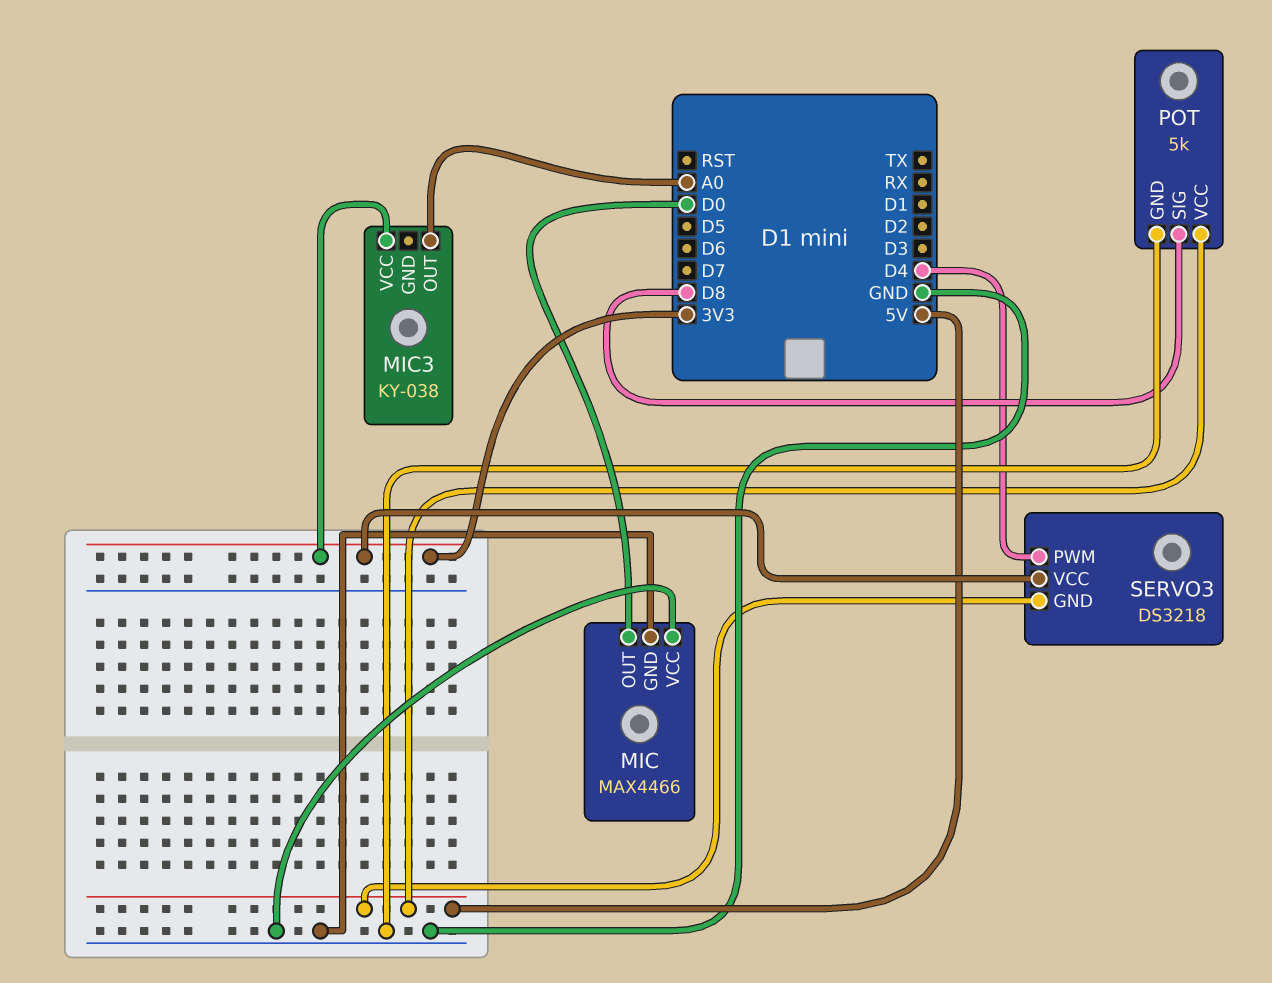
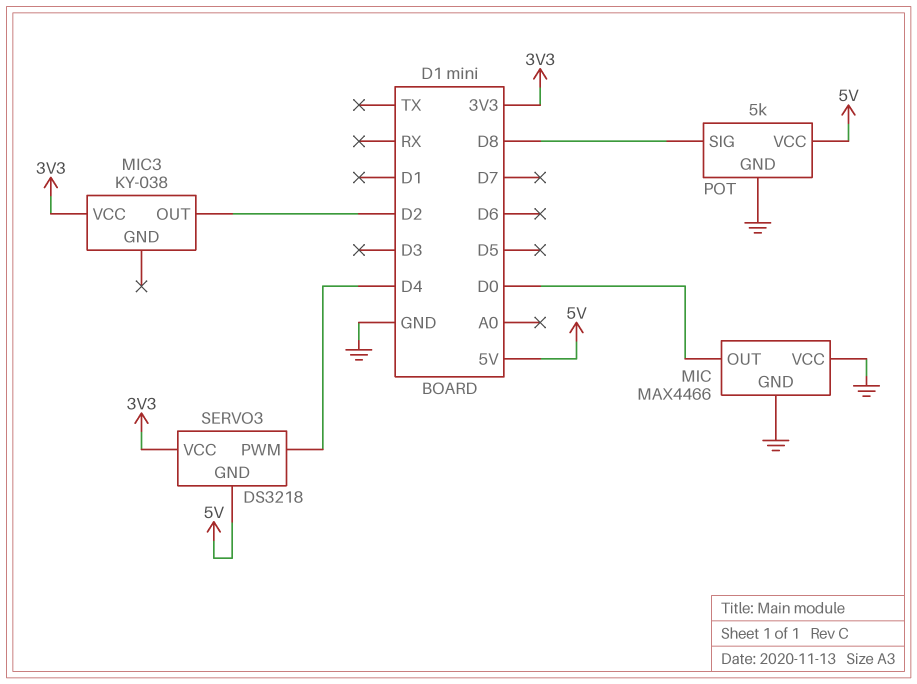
MIC3 pin OUT: A0 -> D2

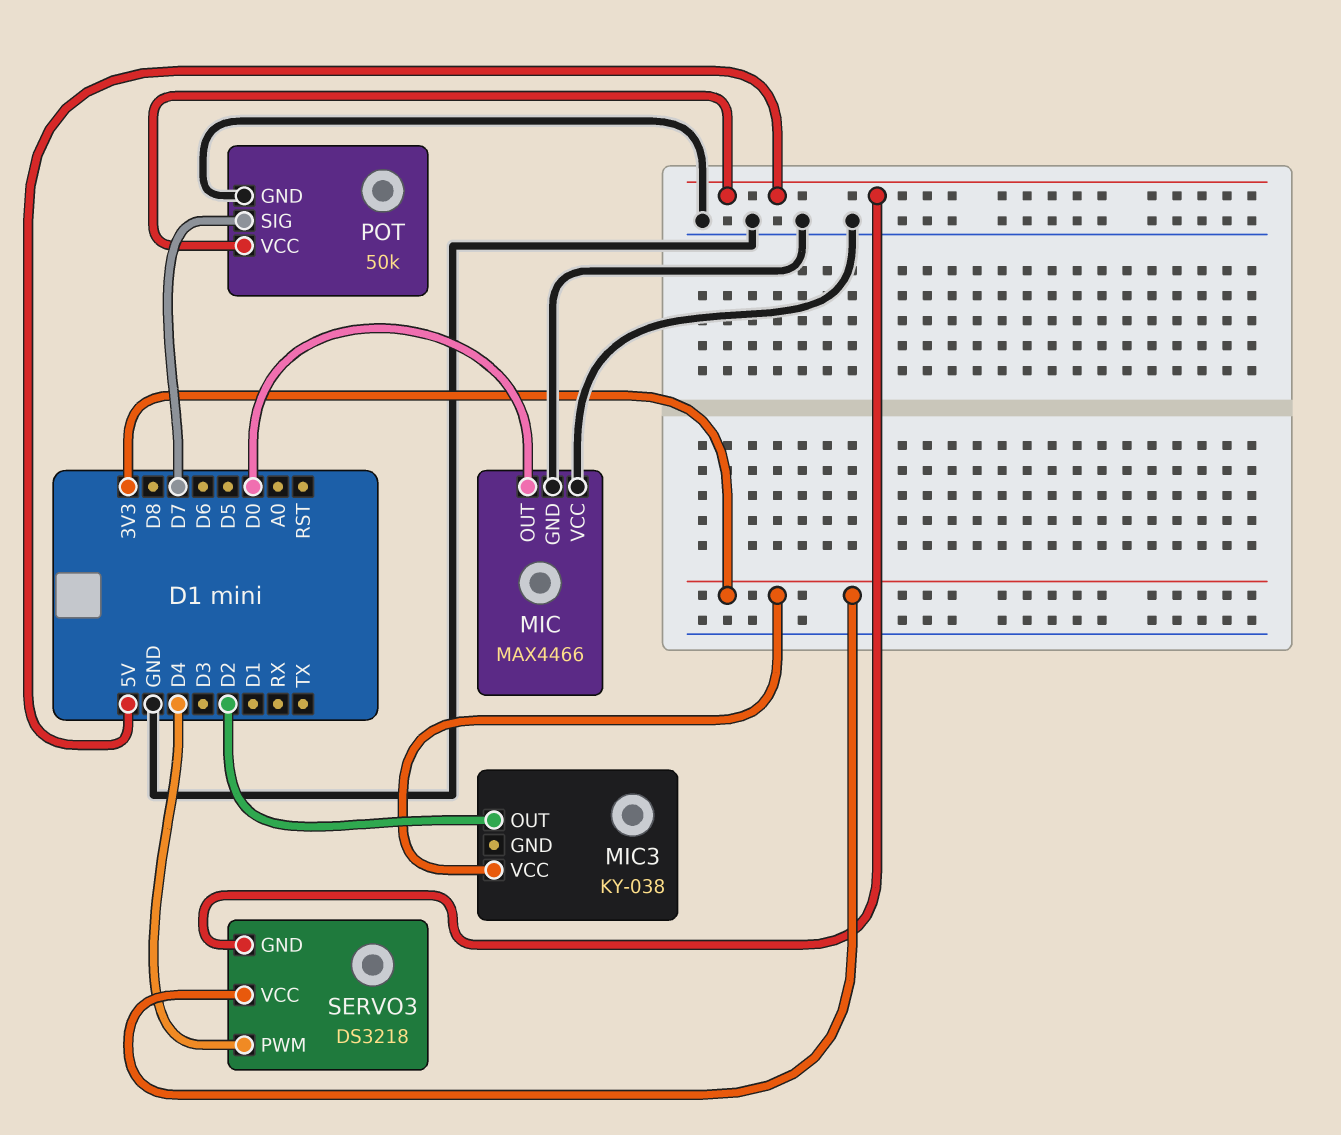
POT: 5k -> 50k
POT pin SIG: D8 -> D7

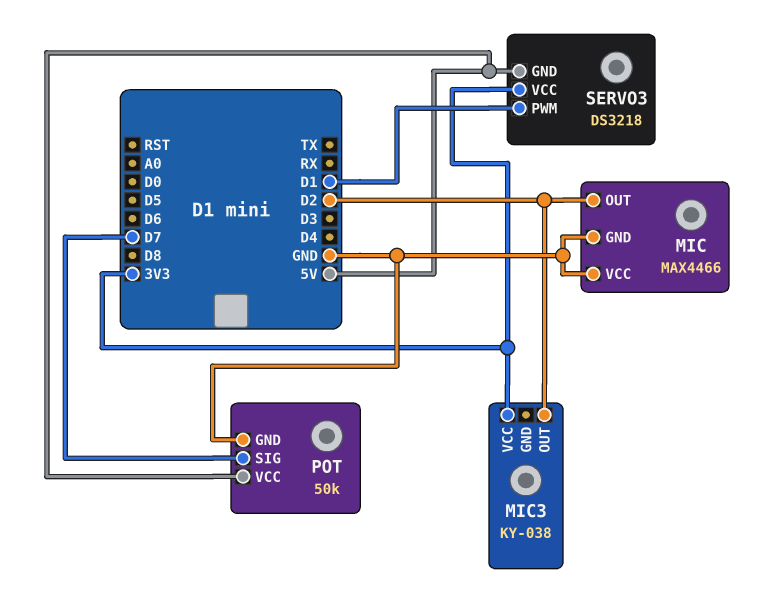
MIC pin OUT: D0 -> D2
SERVO3 pin PWM: D4 -> D1

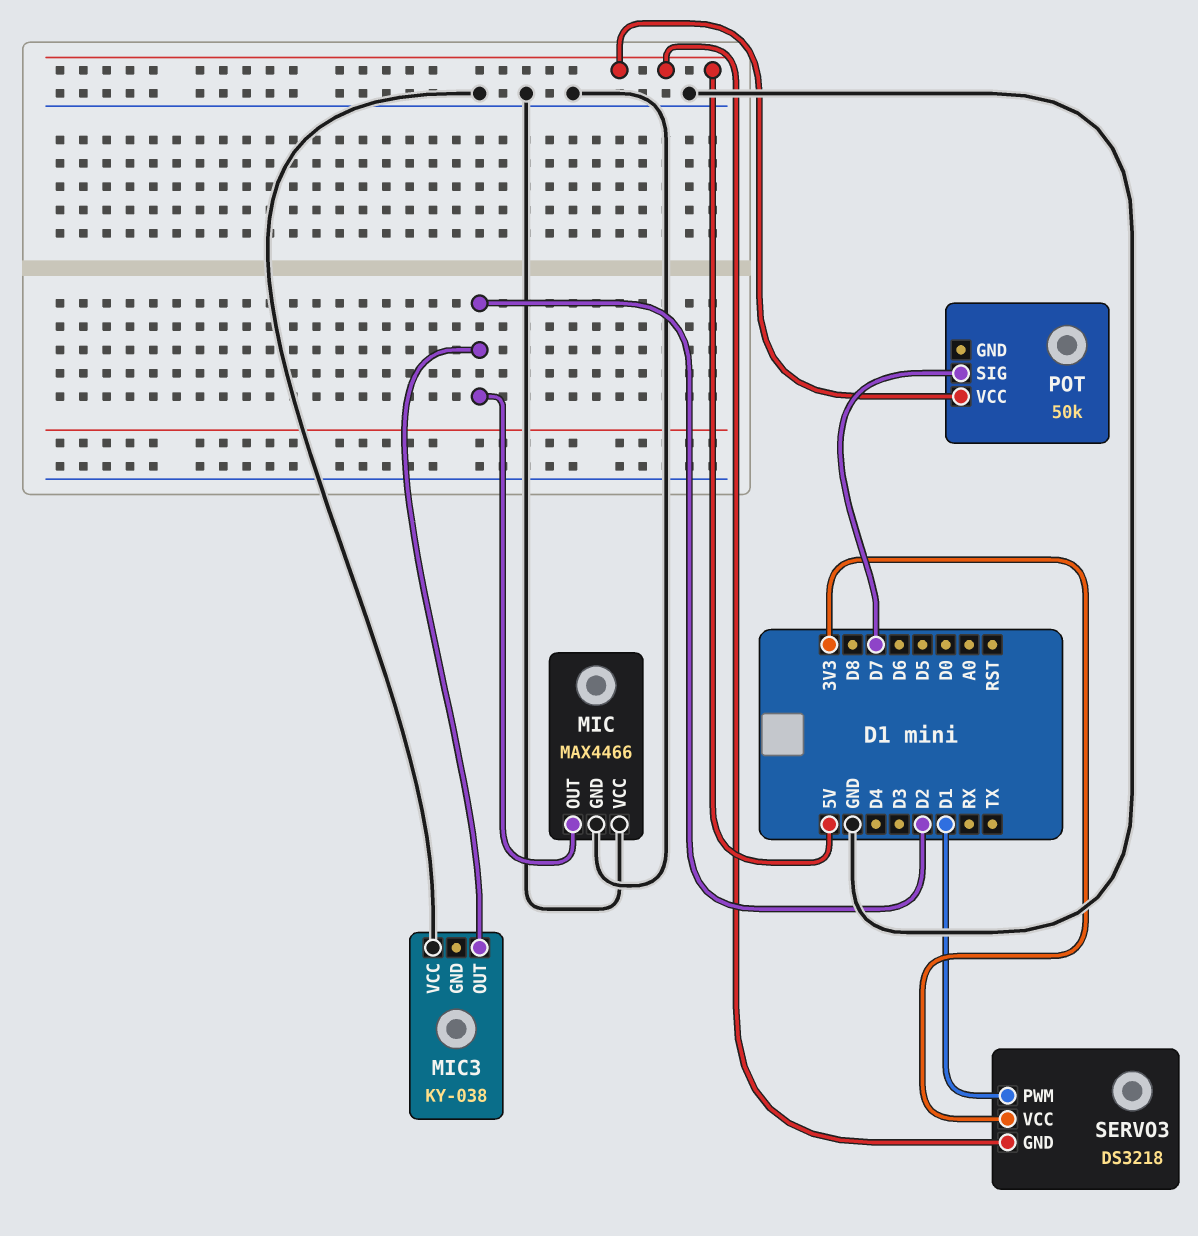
MIC3 pin VCC: 3V3 -> GND
POT pin GND: GND -> none

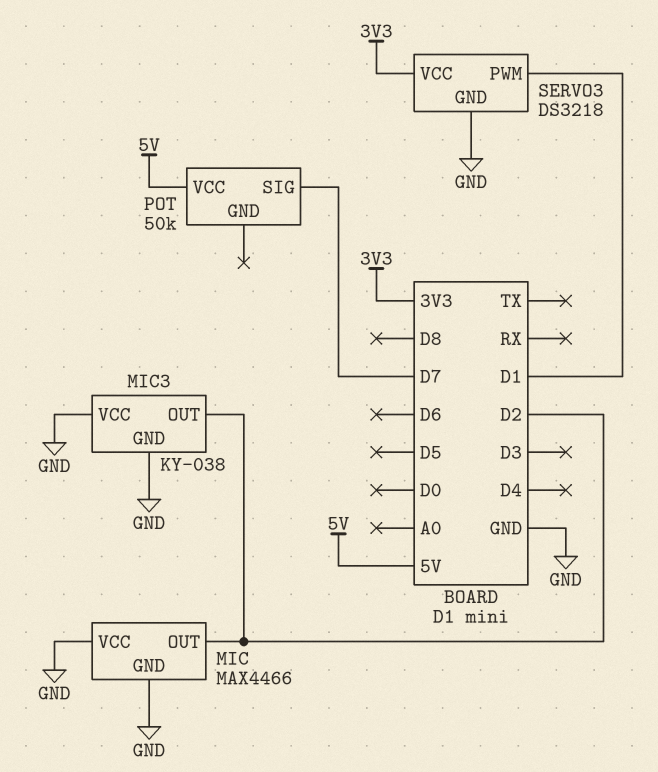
MIC3 pin GND: none -> GND
SERVO3 pin GND: 5V -> GND

